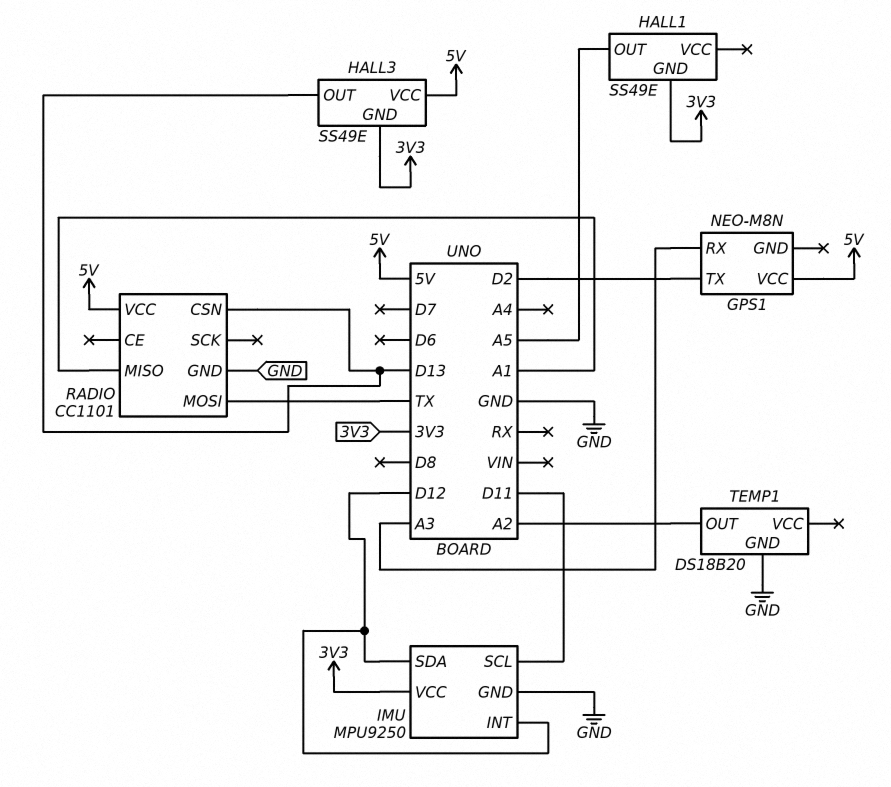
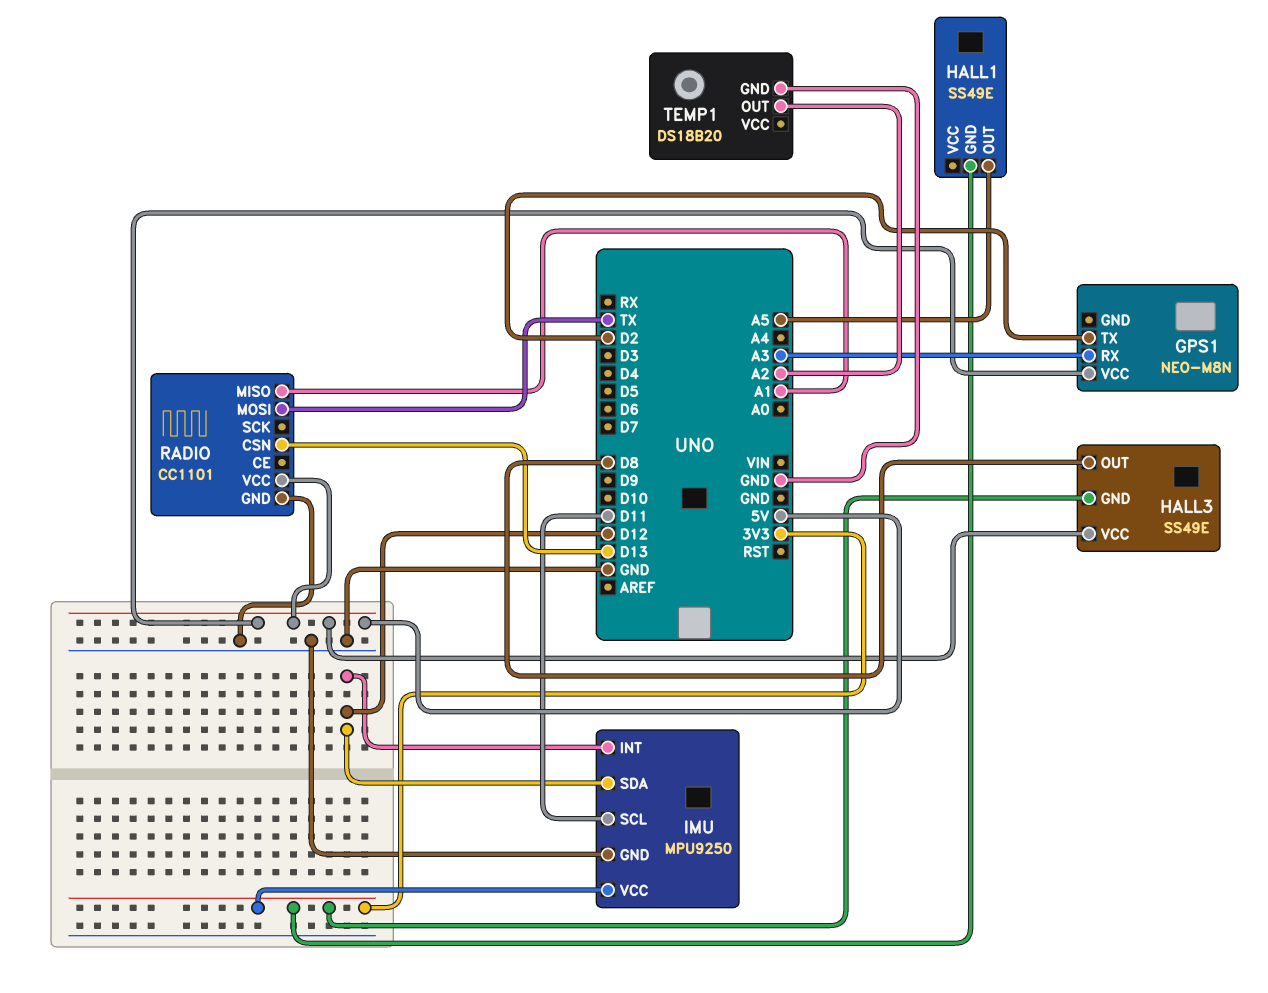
HALL3 pin OUT: D13 -> D8

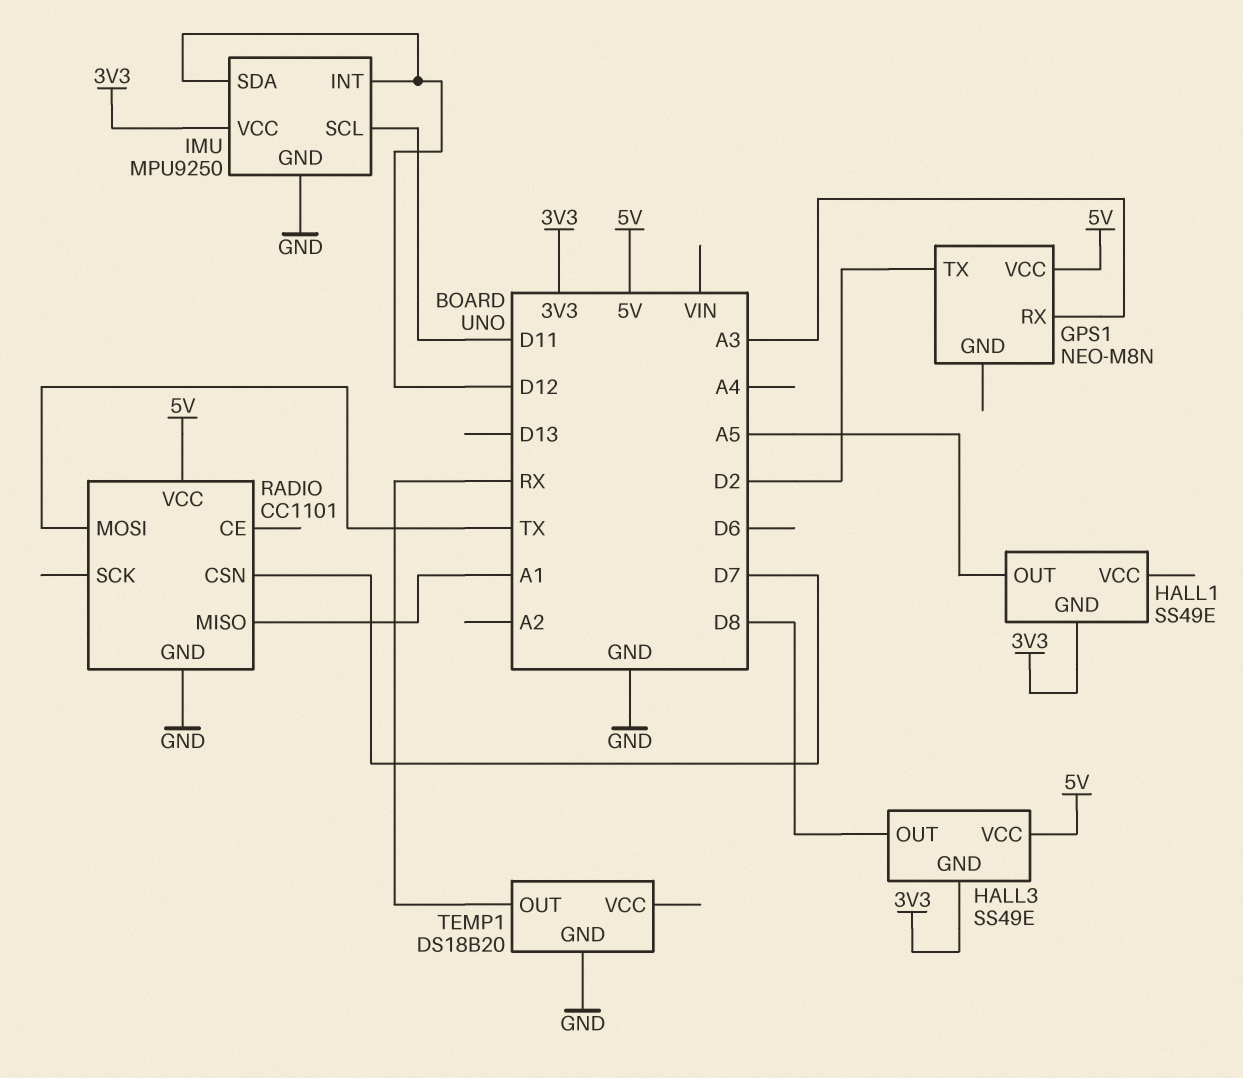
RADIO pin CSN: D13 -> D7
TEMP1 pin OUT: A2 -> RX

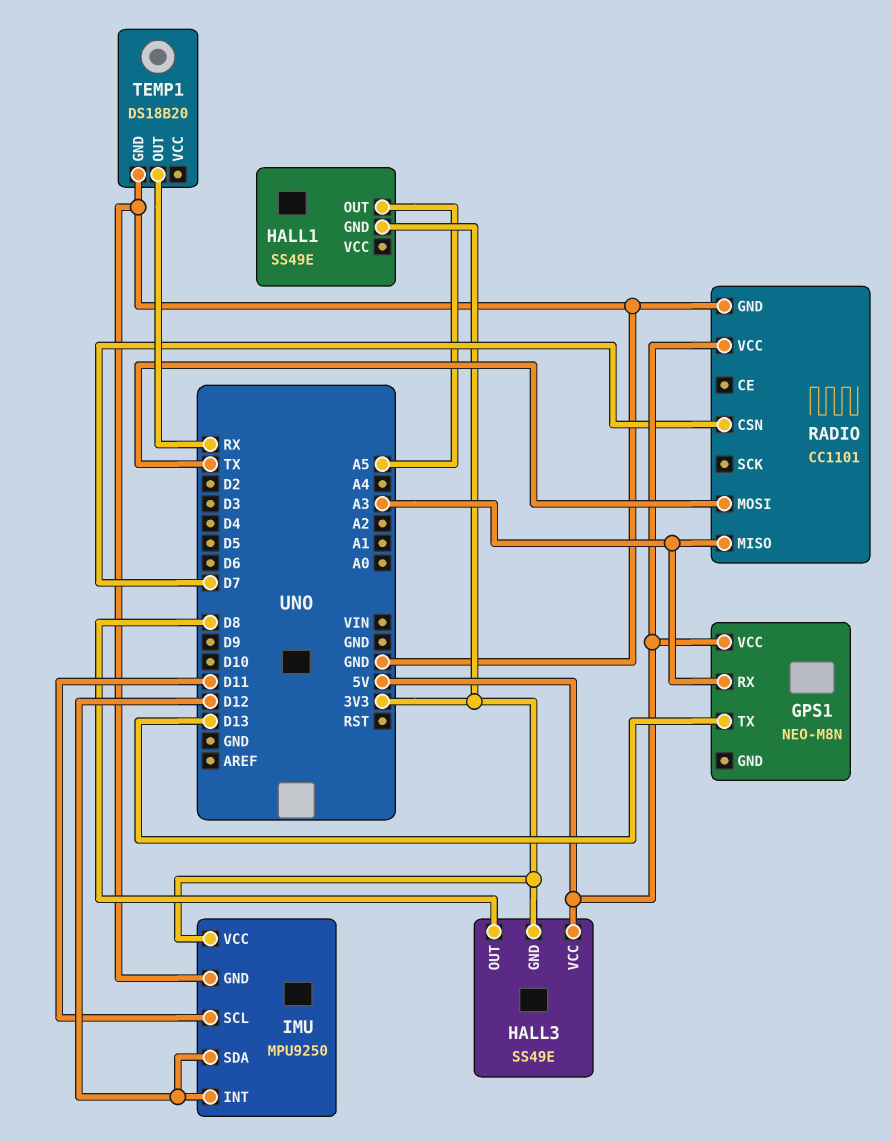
GPS1 pin TX: D2 -> D13
RADIO pin MISO: A1 -> A3

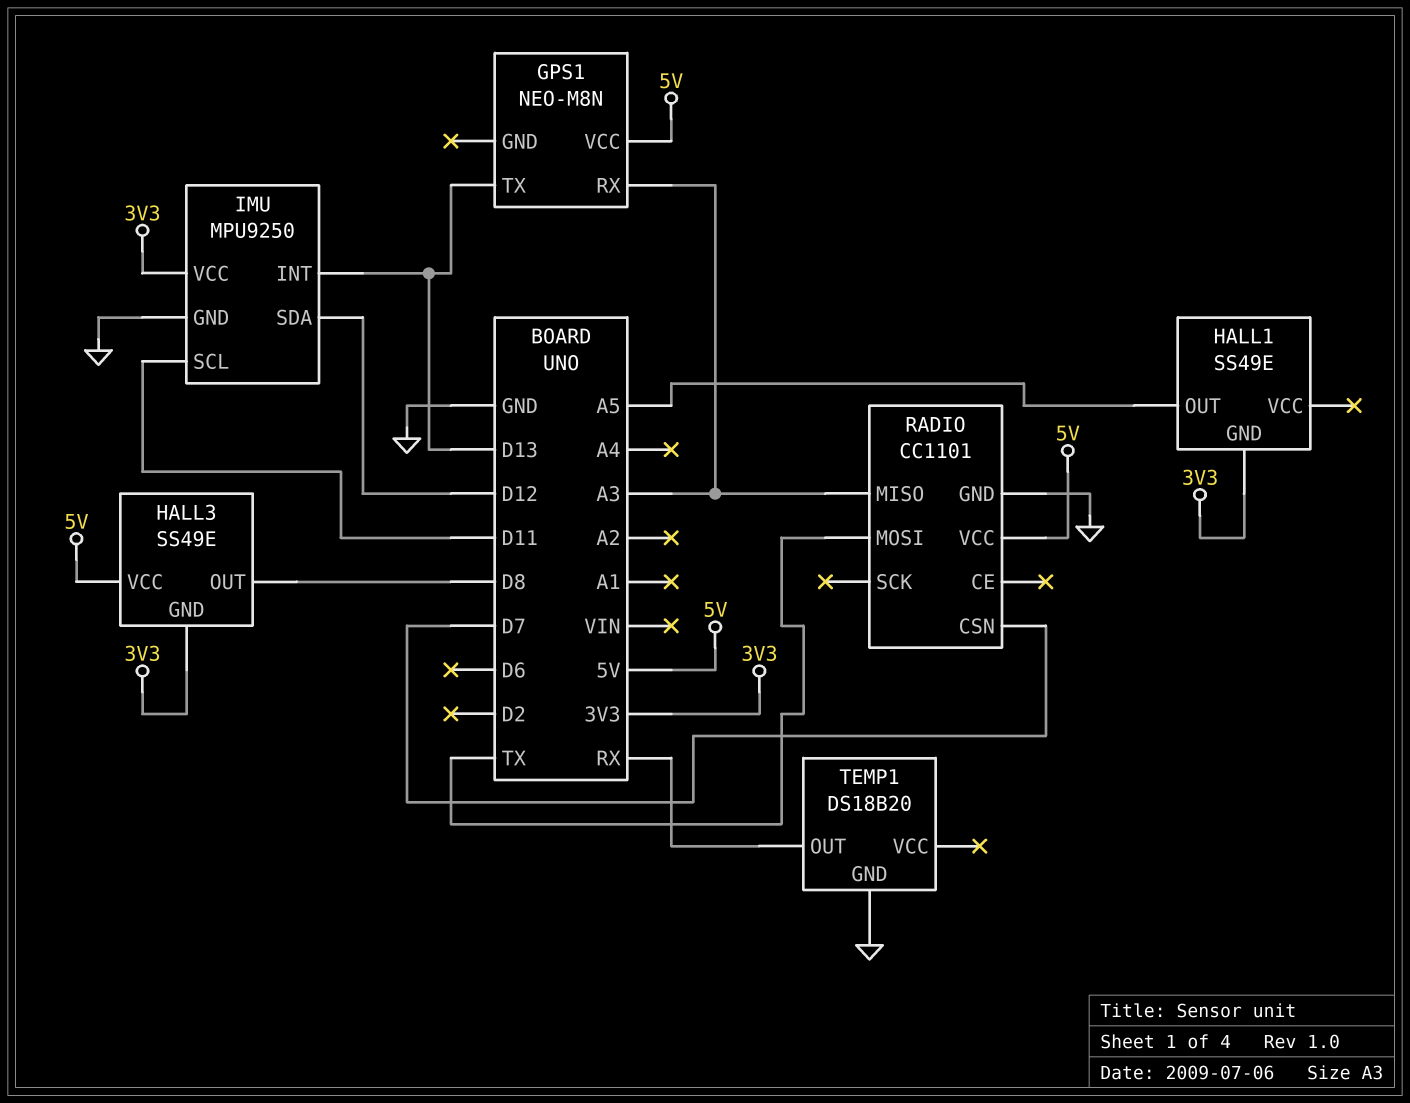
IMU pin INT: D12 -> D13

